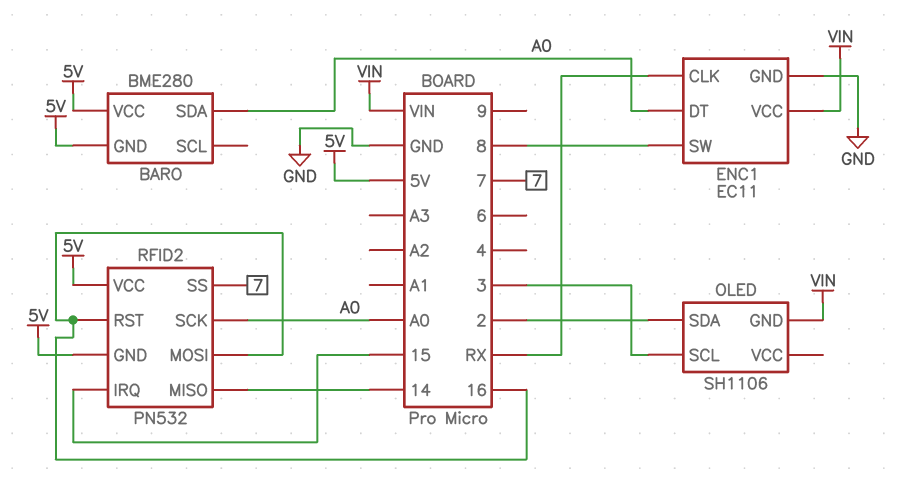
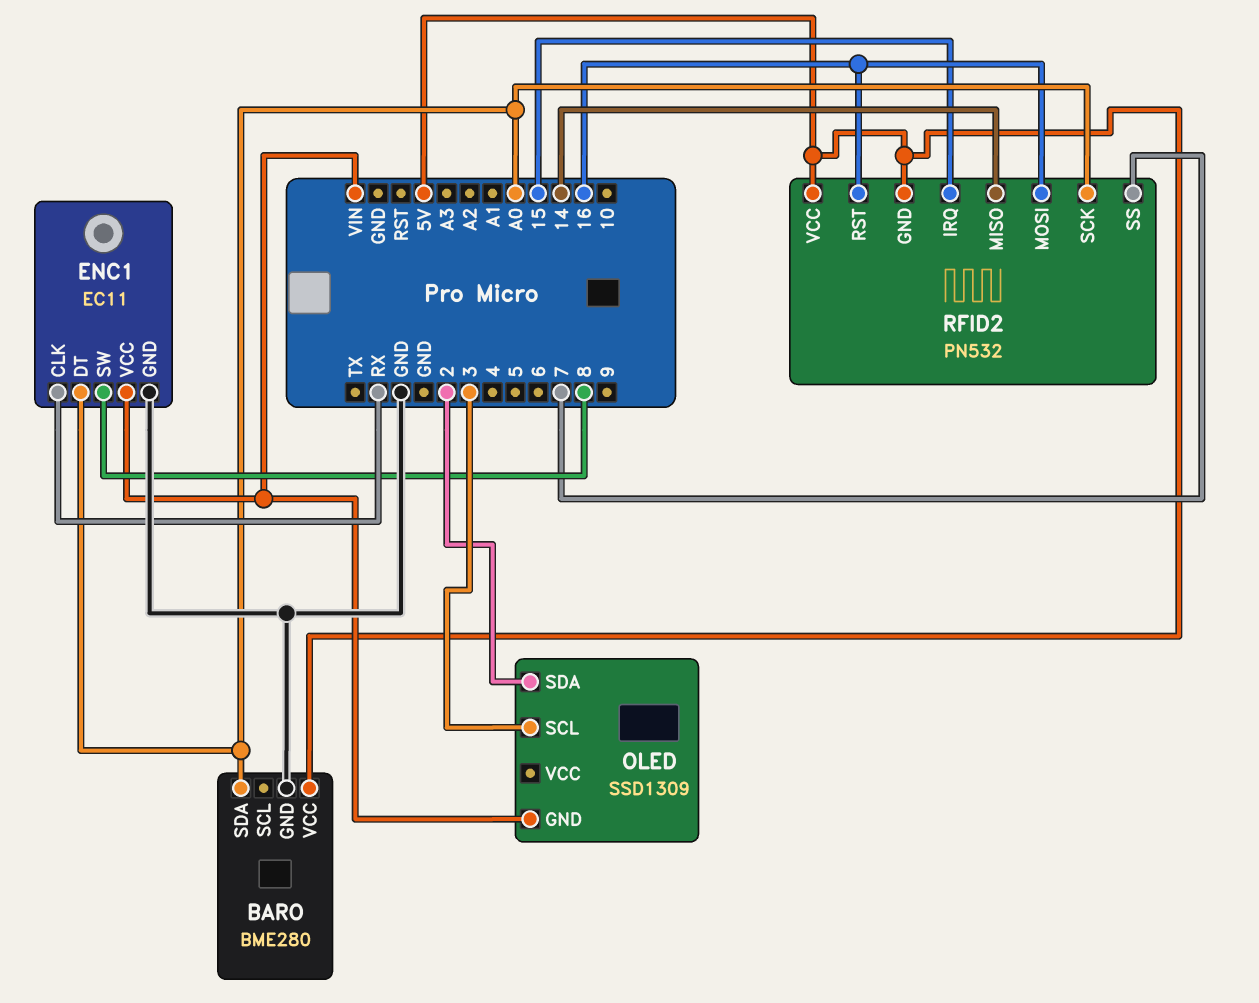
BARO pin GND: 5V -> GND
OLED: SH1106 -> SSD1309

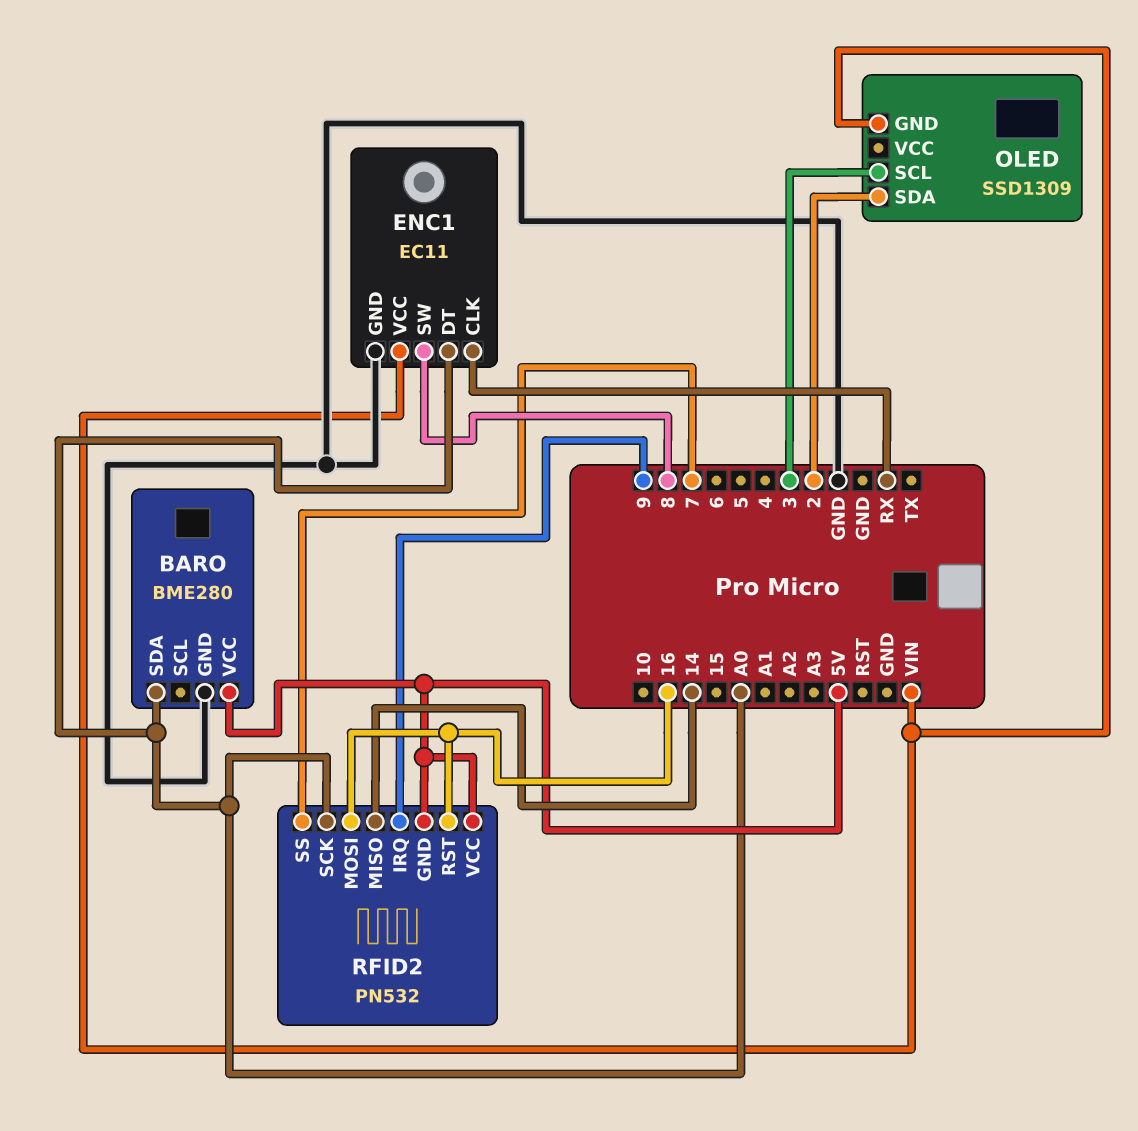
RFID2 pin IRQ: 15 -> 9

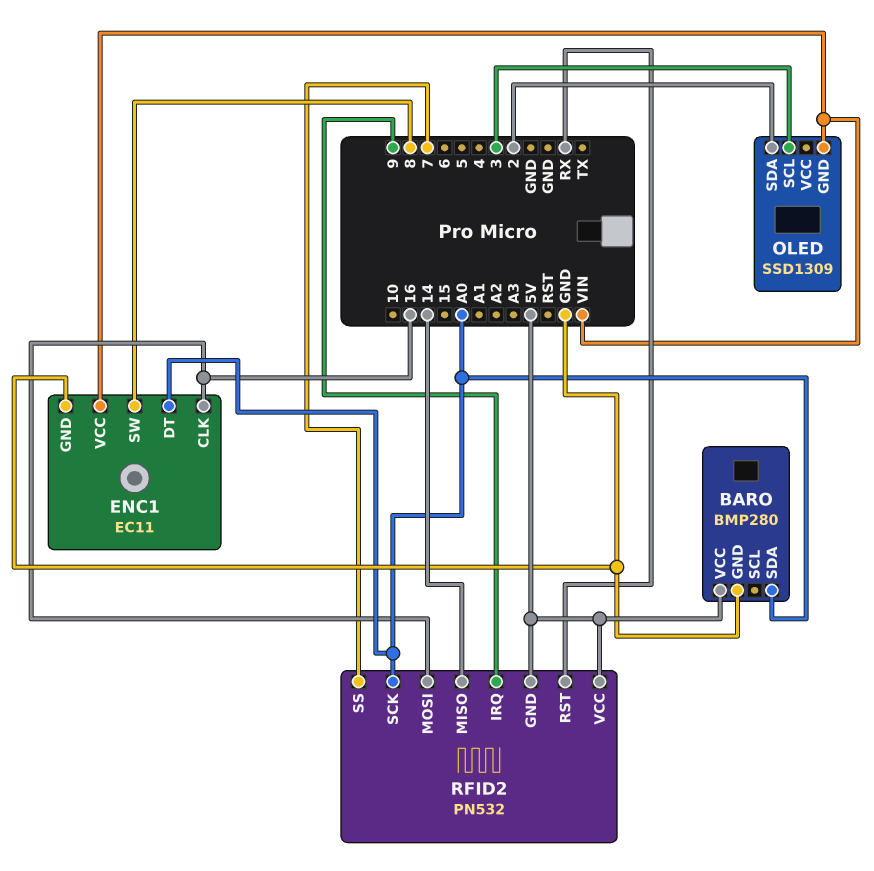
BARO: BME280 -> BMP280
ENC1 pin CLK: RX -> 16
RFID2 pin RST: 16 -> RX

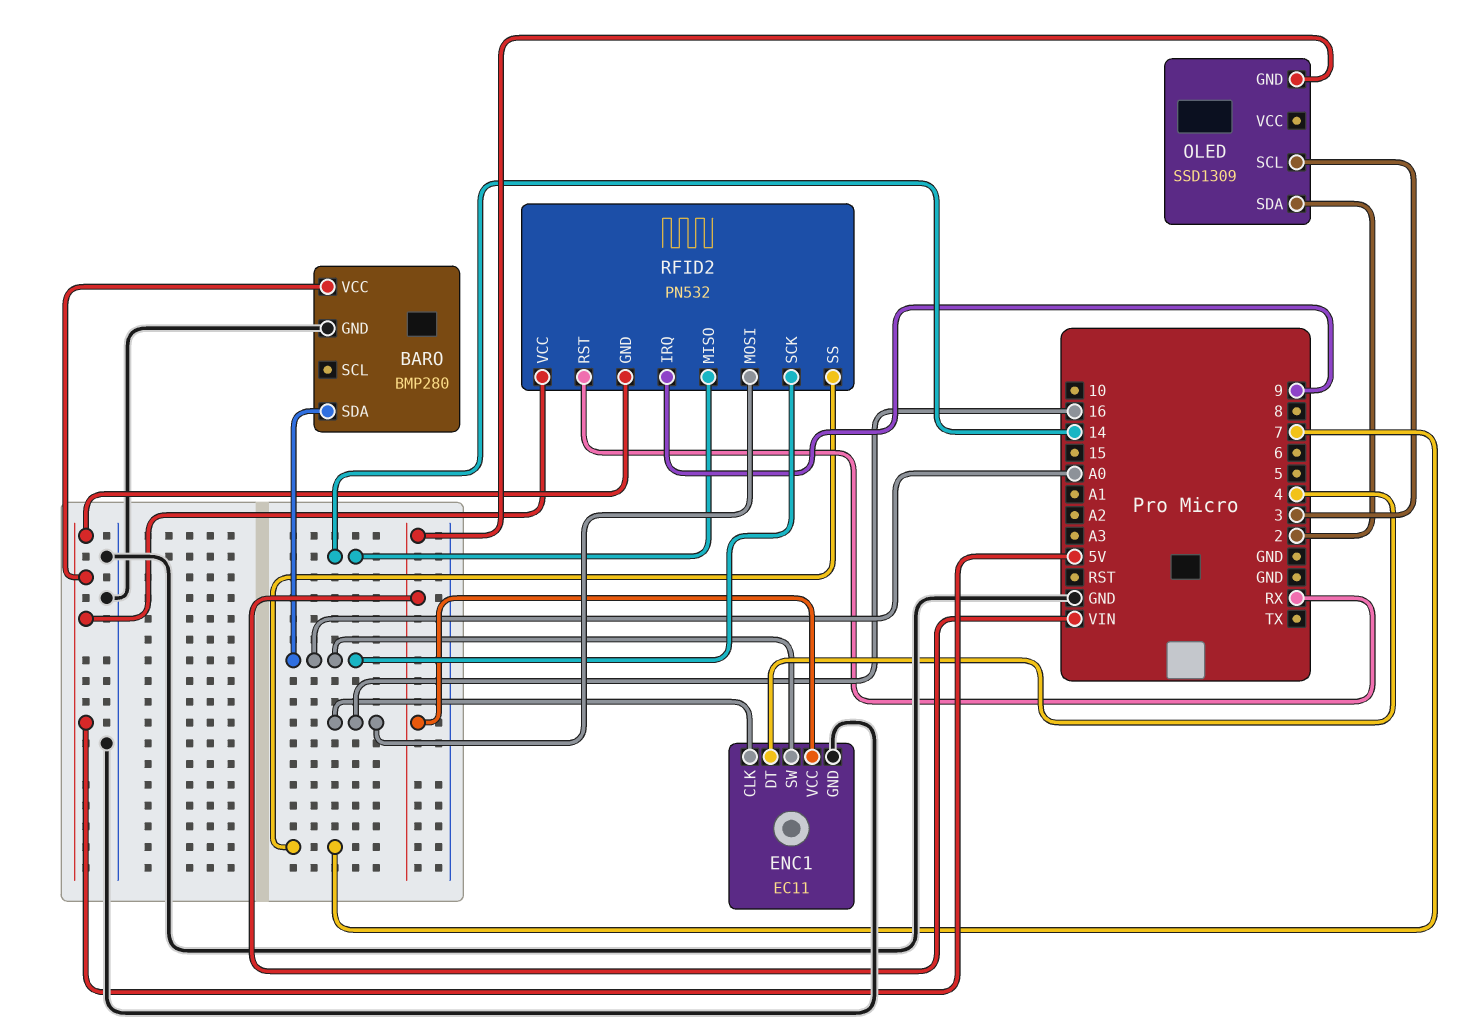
ENC1 pin DT: A0 -> 4
ENC1 pin SW: 8 -> A0

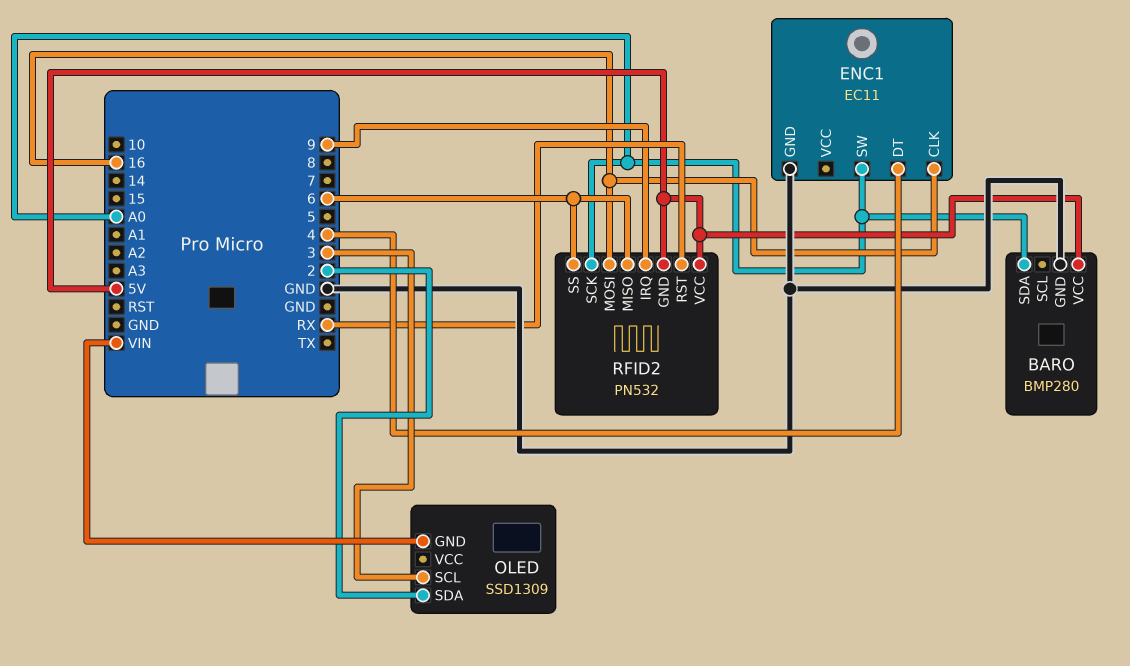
ENC1 pin VCC: VIN -> none
RFID2 pin MISO: 14 -> 6
RFID2 pin SS: 7 -> 6

